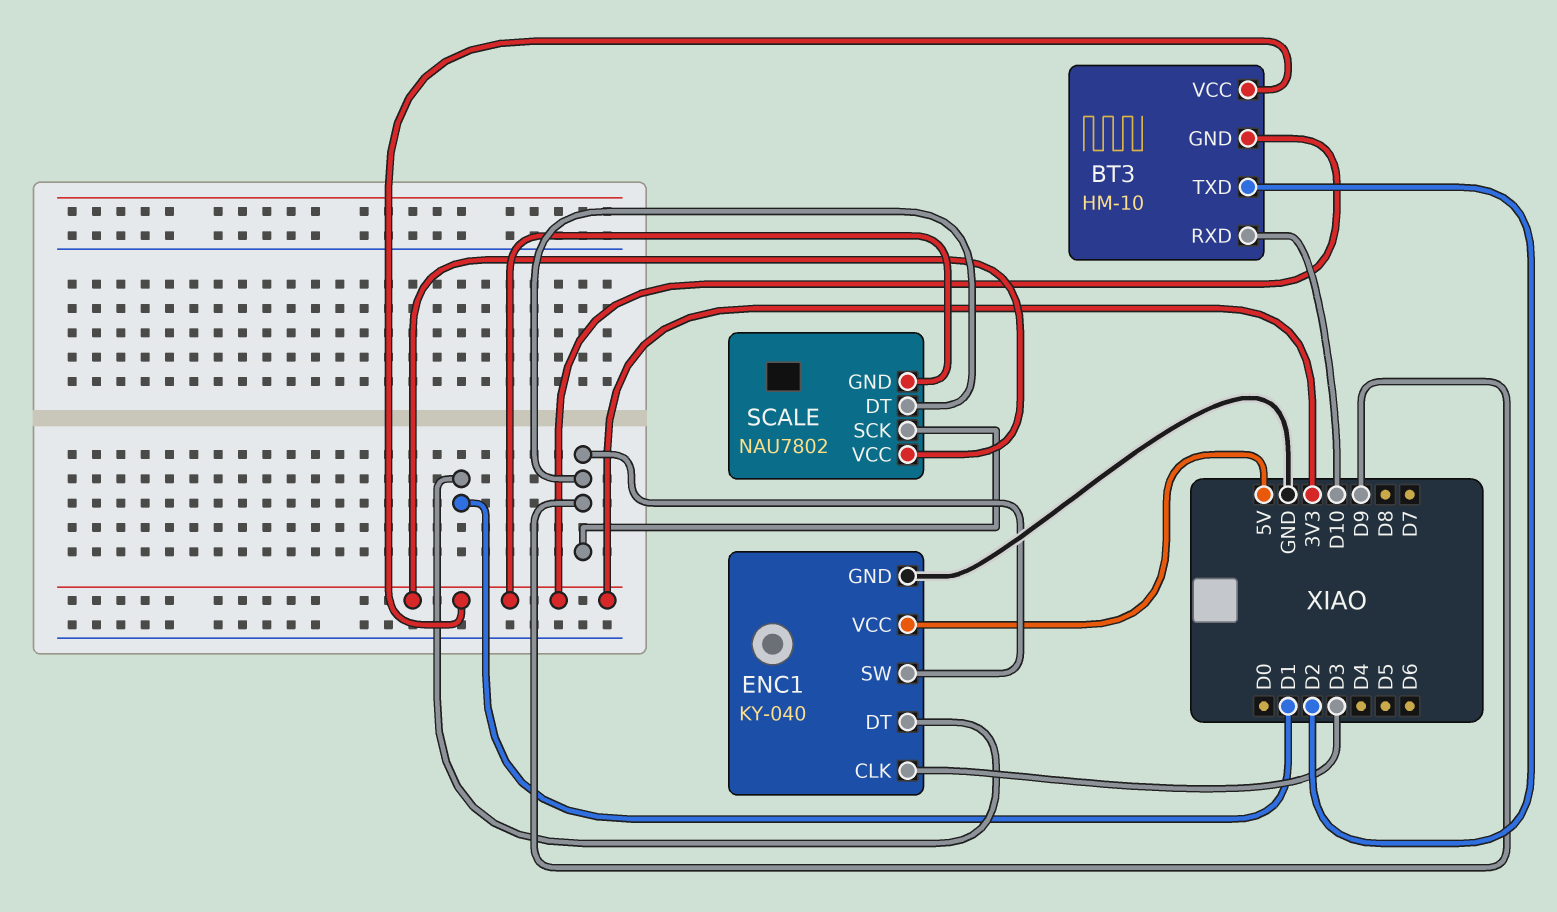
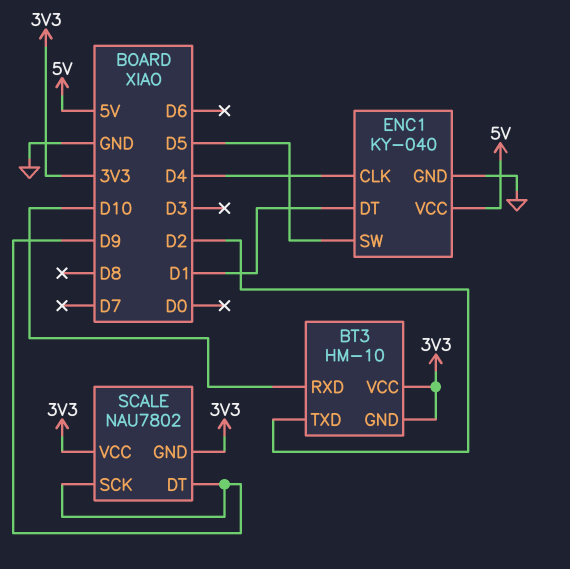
ENC1 pin CLK: D3 -> D4
ENC1 pin SW: D9 -> D5

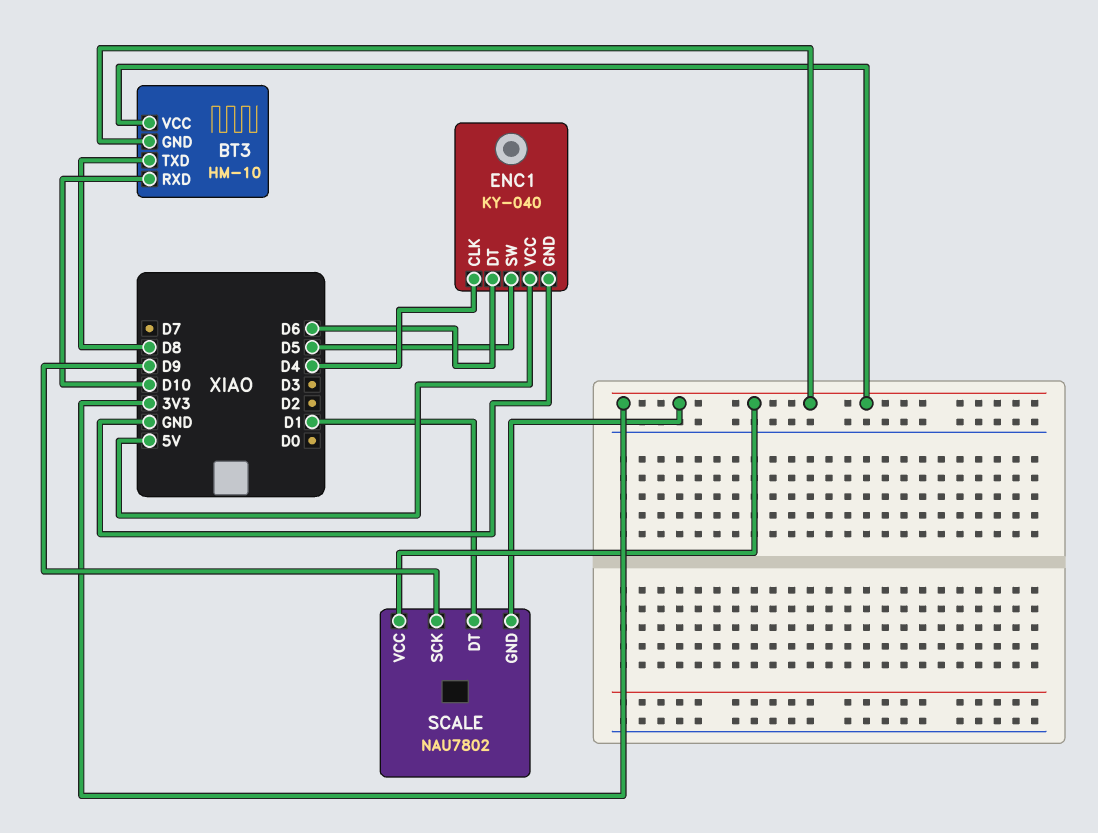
BT3 pin TXD: D2 -> D8
ENC1 pin DT: D1 -> D6
SCALE pin DT: D9 -> D1

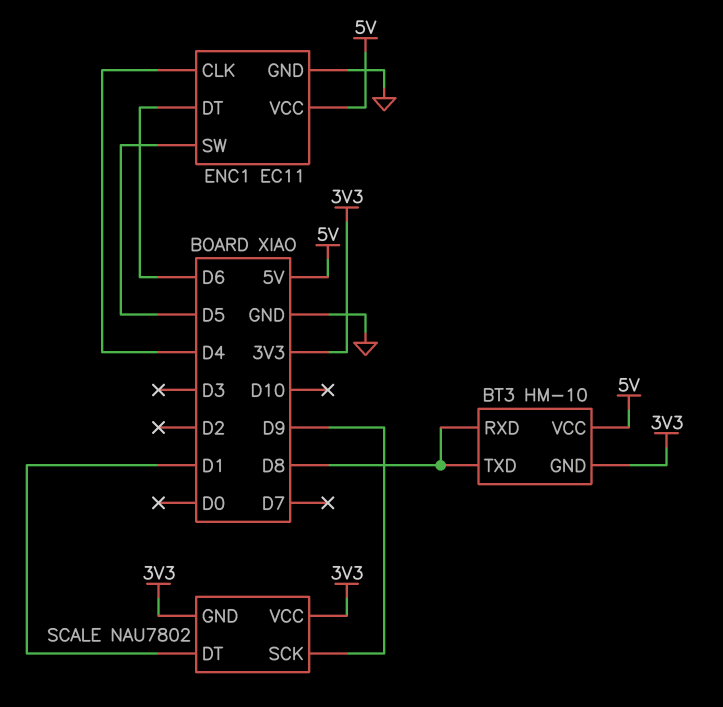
BT3 pin RXD: D10 -> D8
BT3 pin VCC: 3V3 -> 5V
ENC1: KY-040 -> EC11

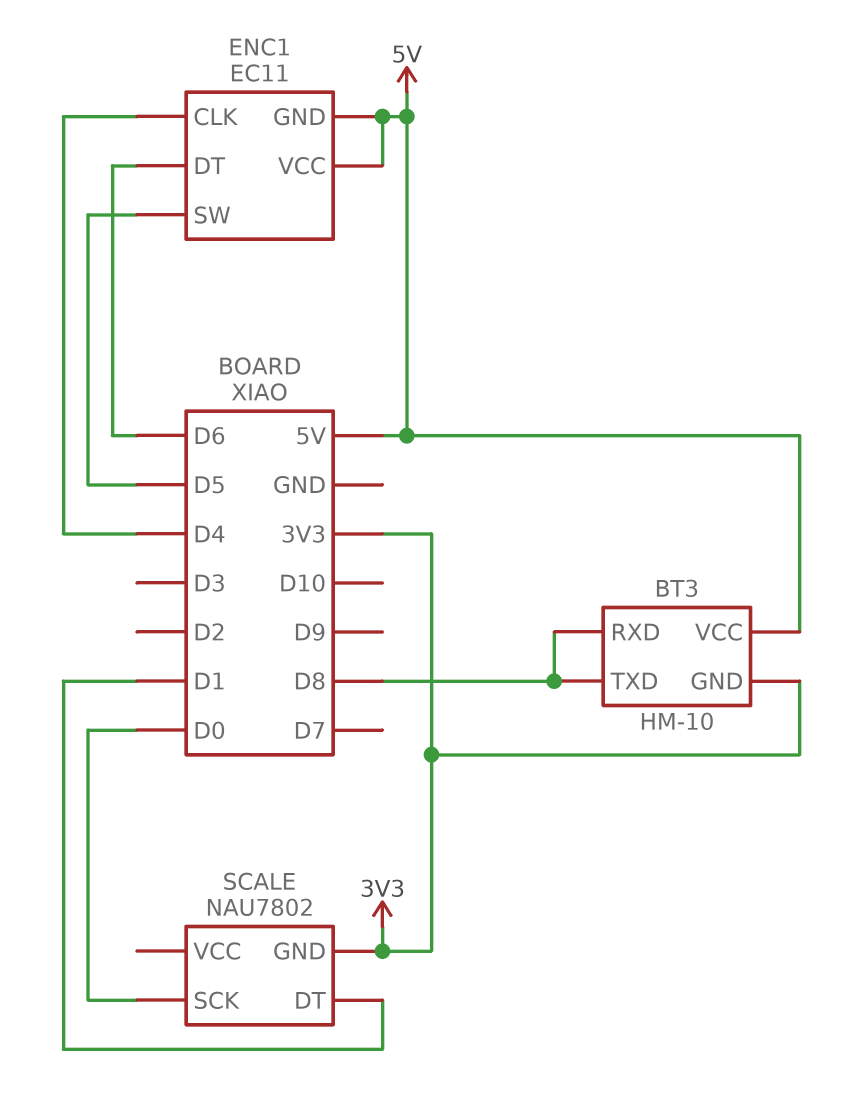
ENC1 pin GND: GND -> 5V
SCALE pin SCK: D9 -> D0
SCALE pin VCC: 3V3 -> none

